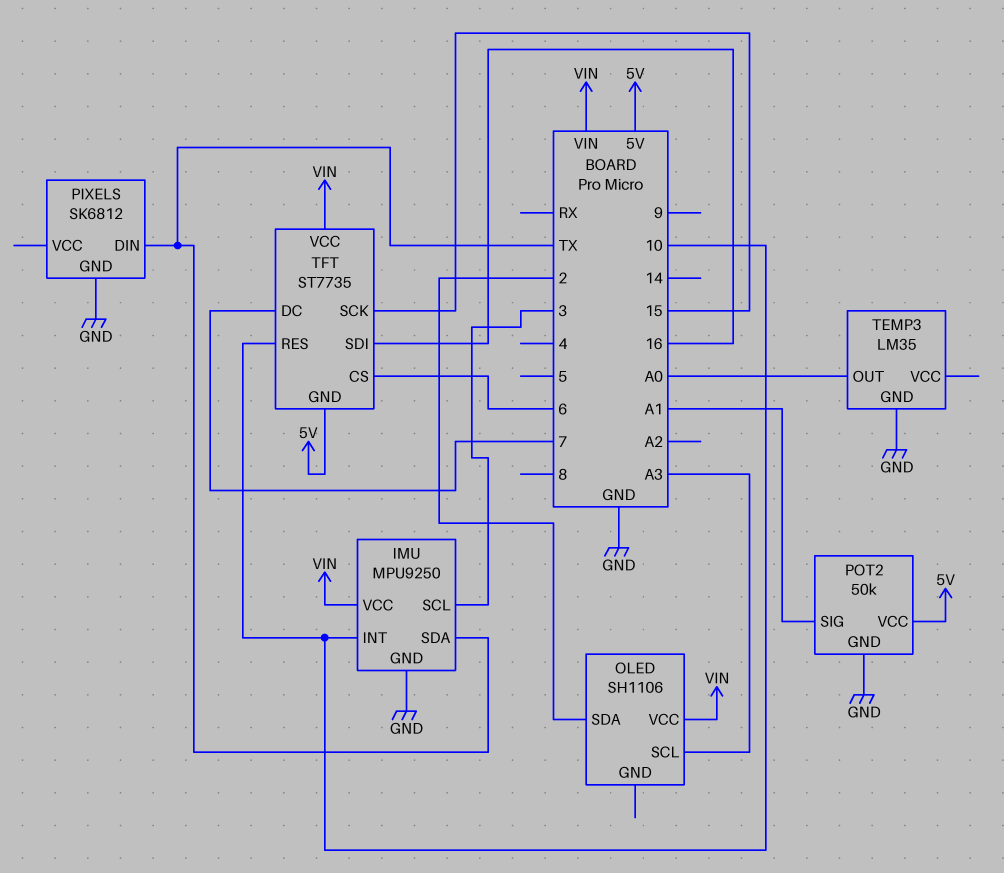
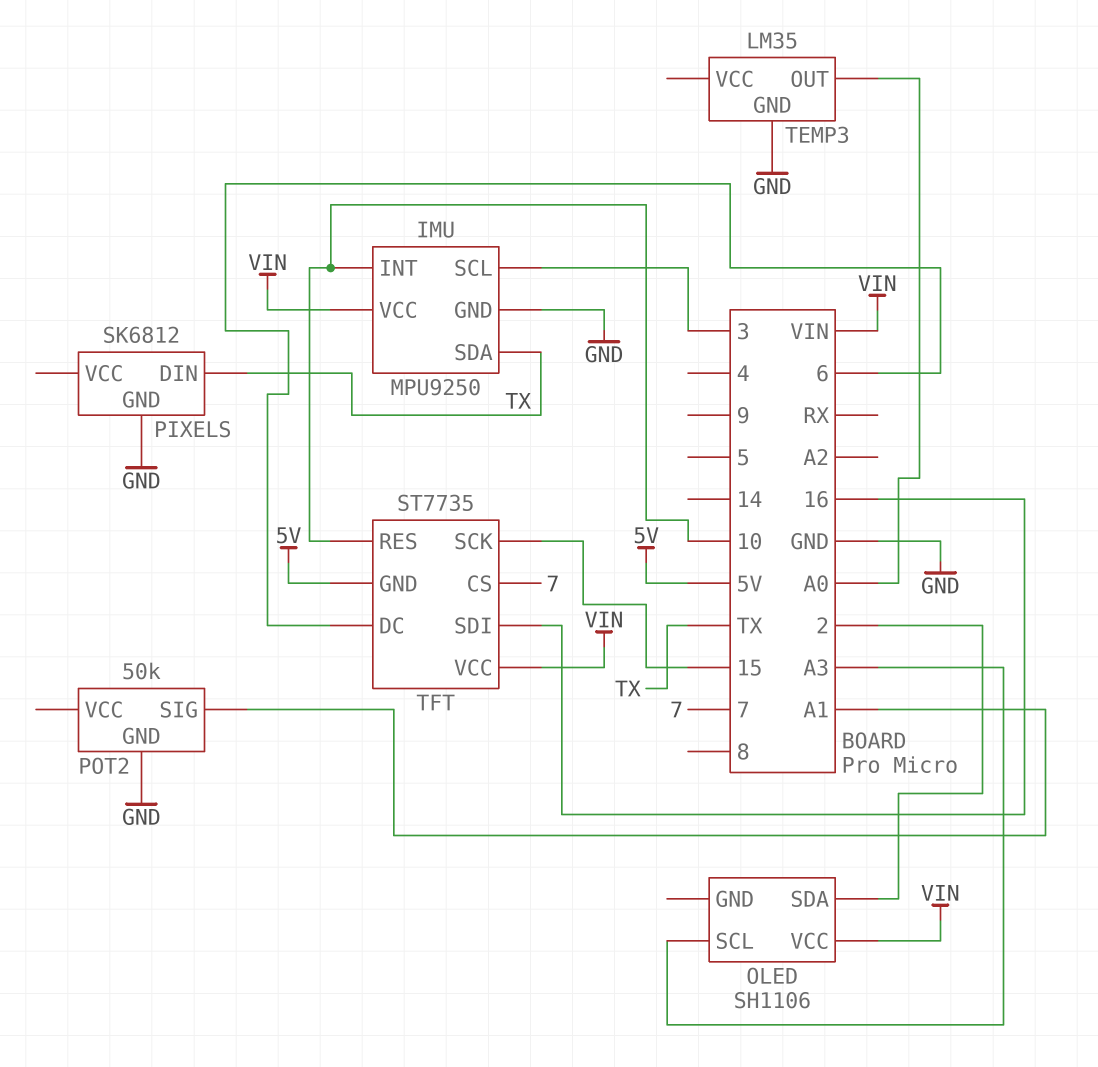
POT2 pin VCC: 5V -> none
TFT pin CS: 6 -> 7
TFT pin DC: 7 -> 6

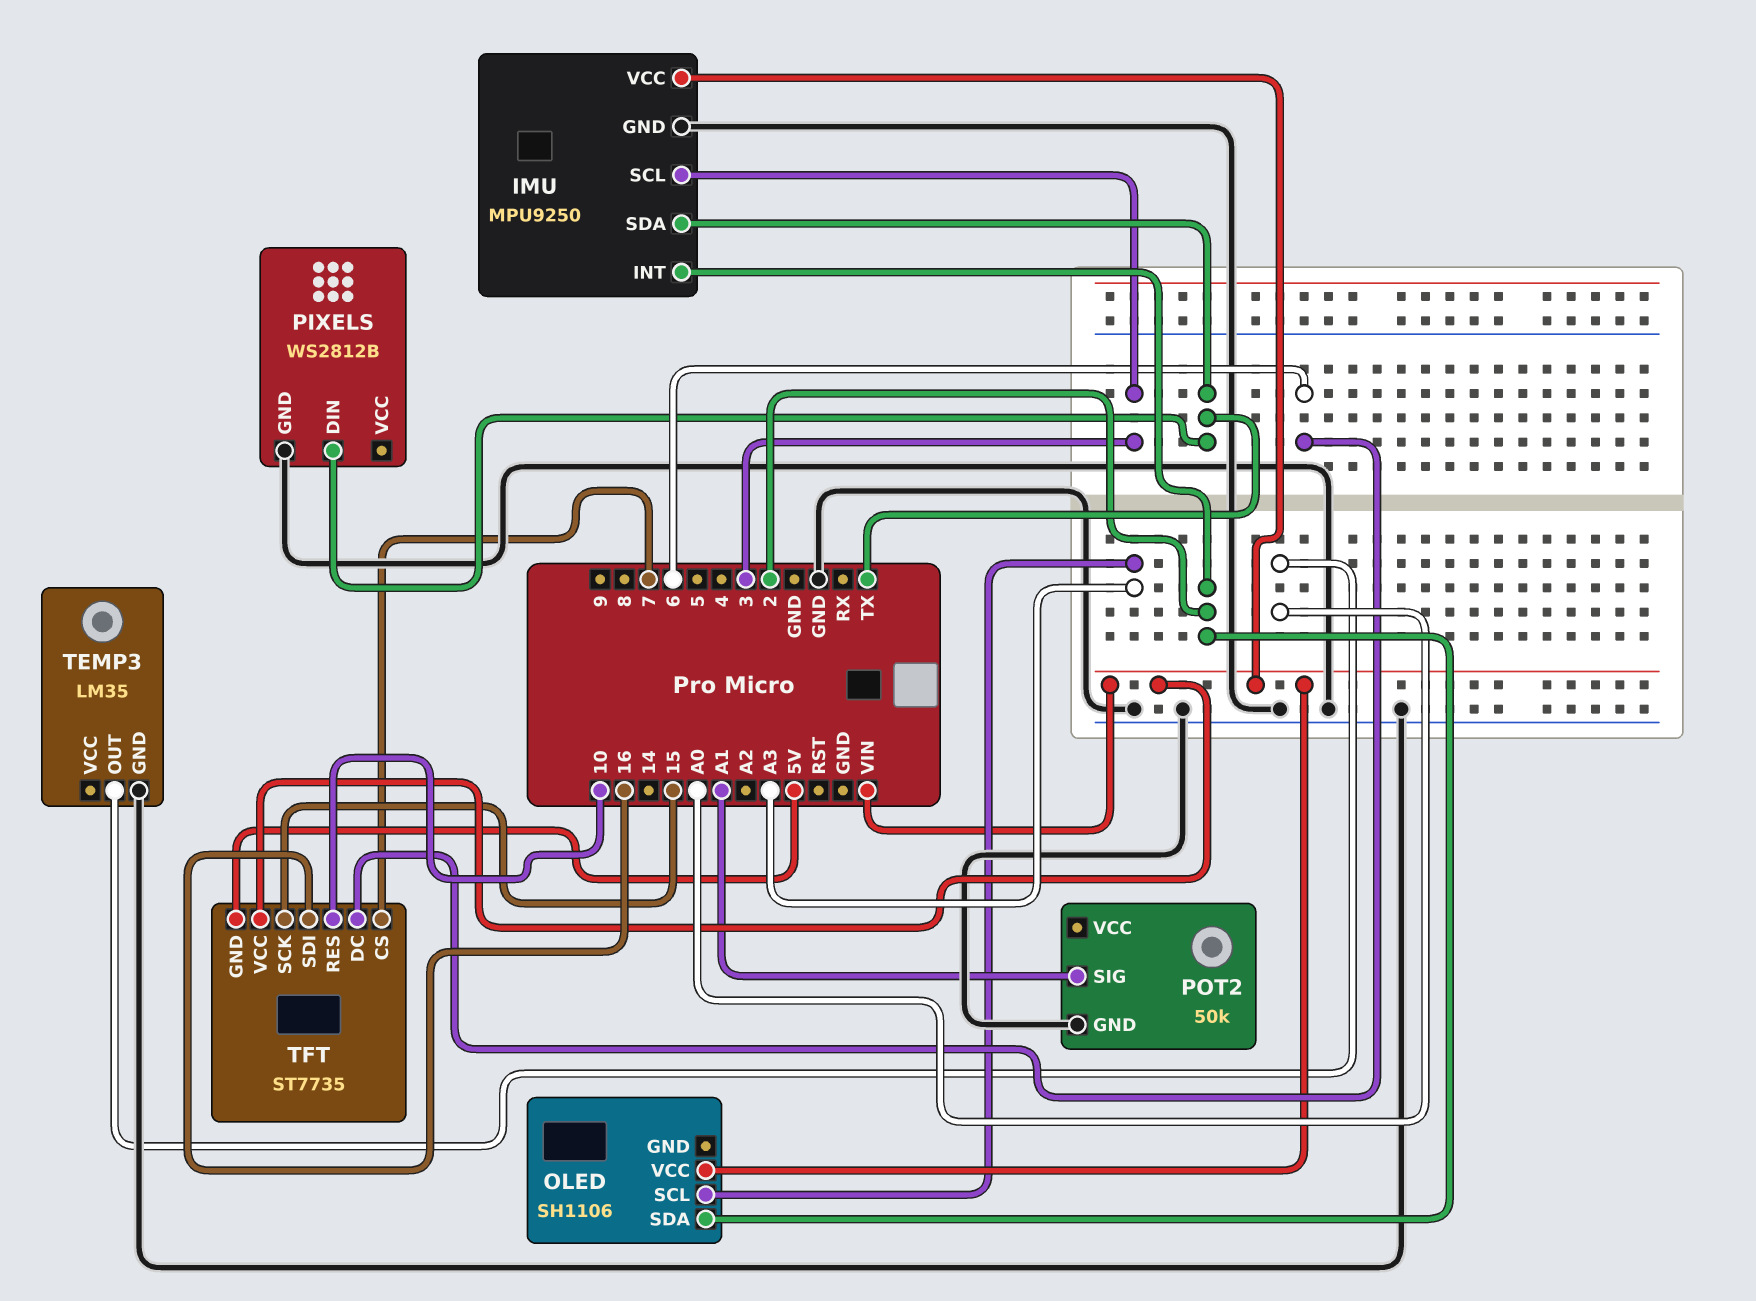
IMU pin INT: 10 -> 2
PIXELS: SK6812 -> WS2812B

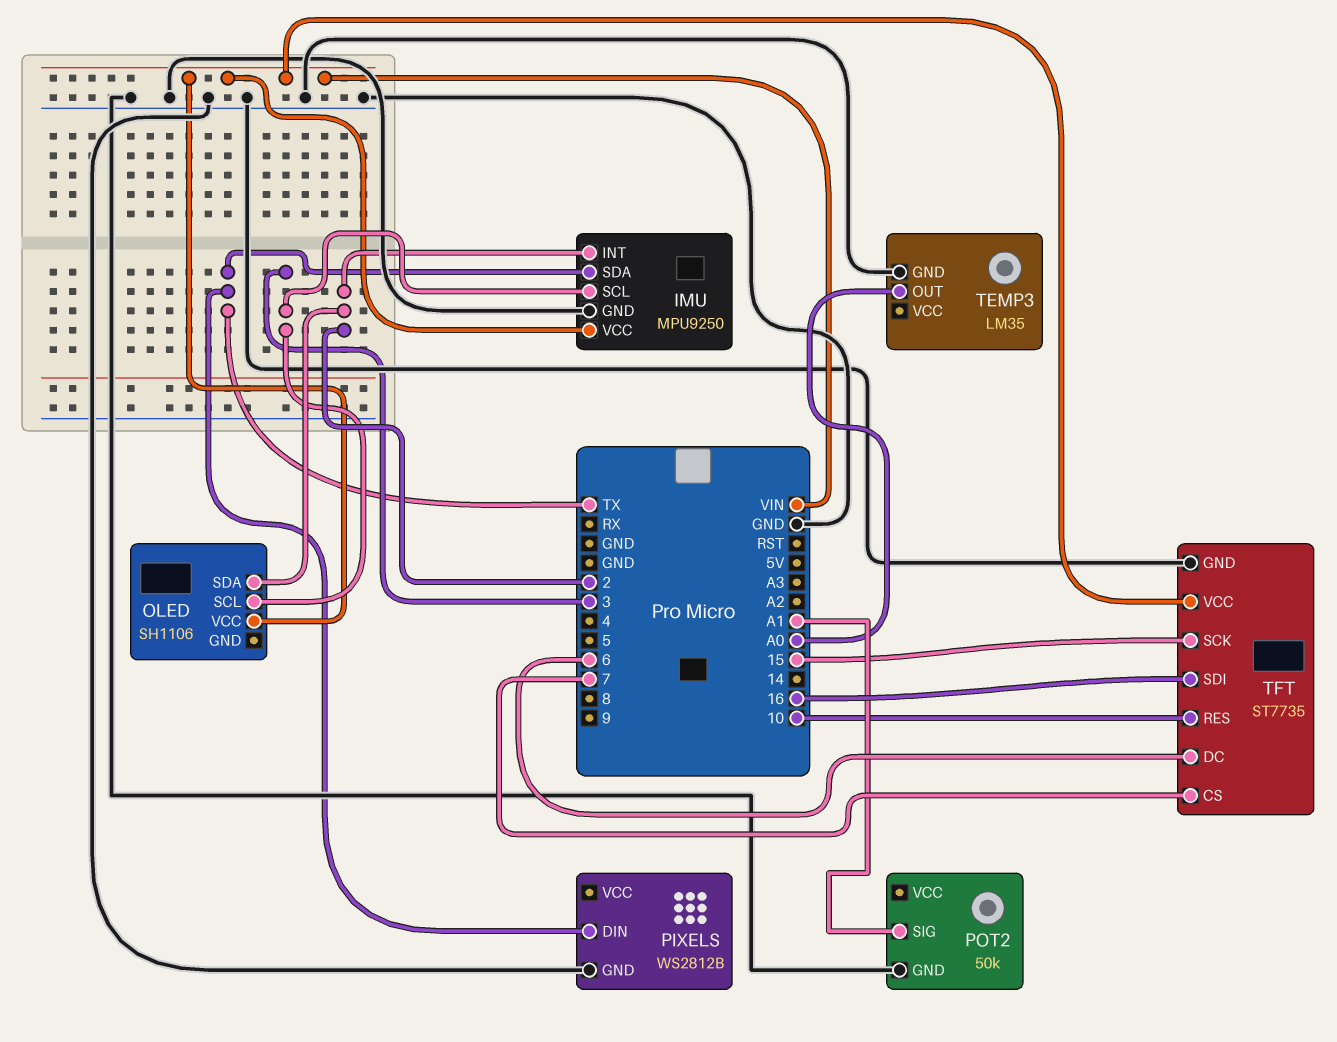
OLED pin SCL: A3 -> 3
TFT pin GND: 5V -> GND

